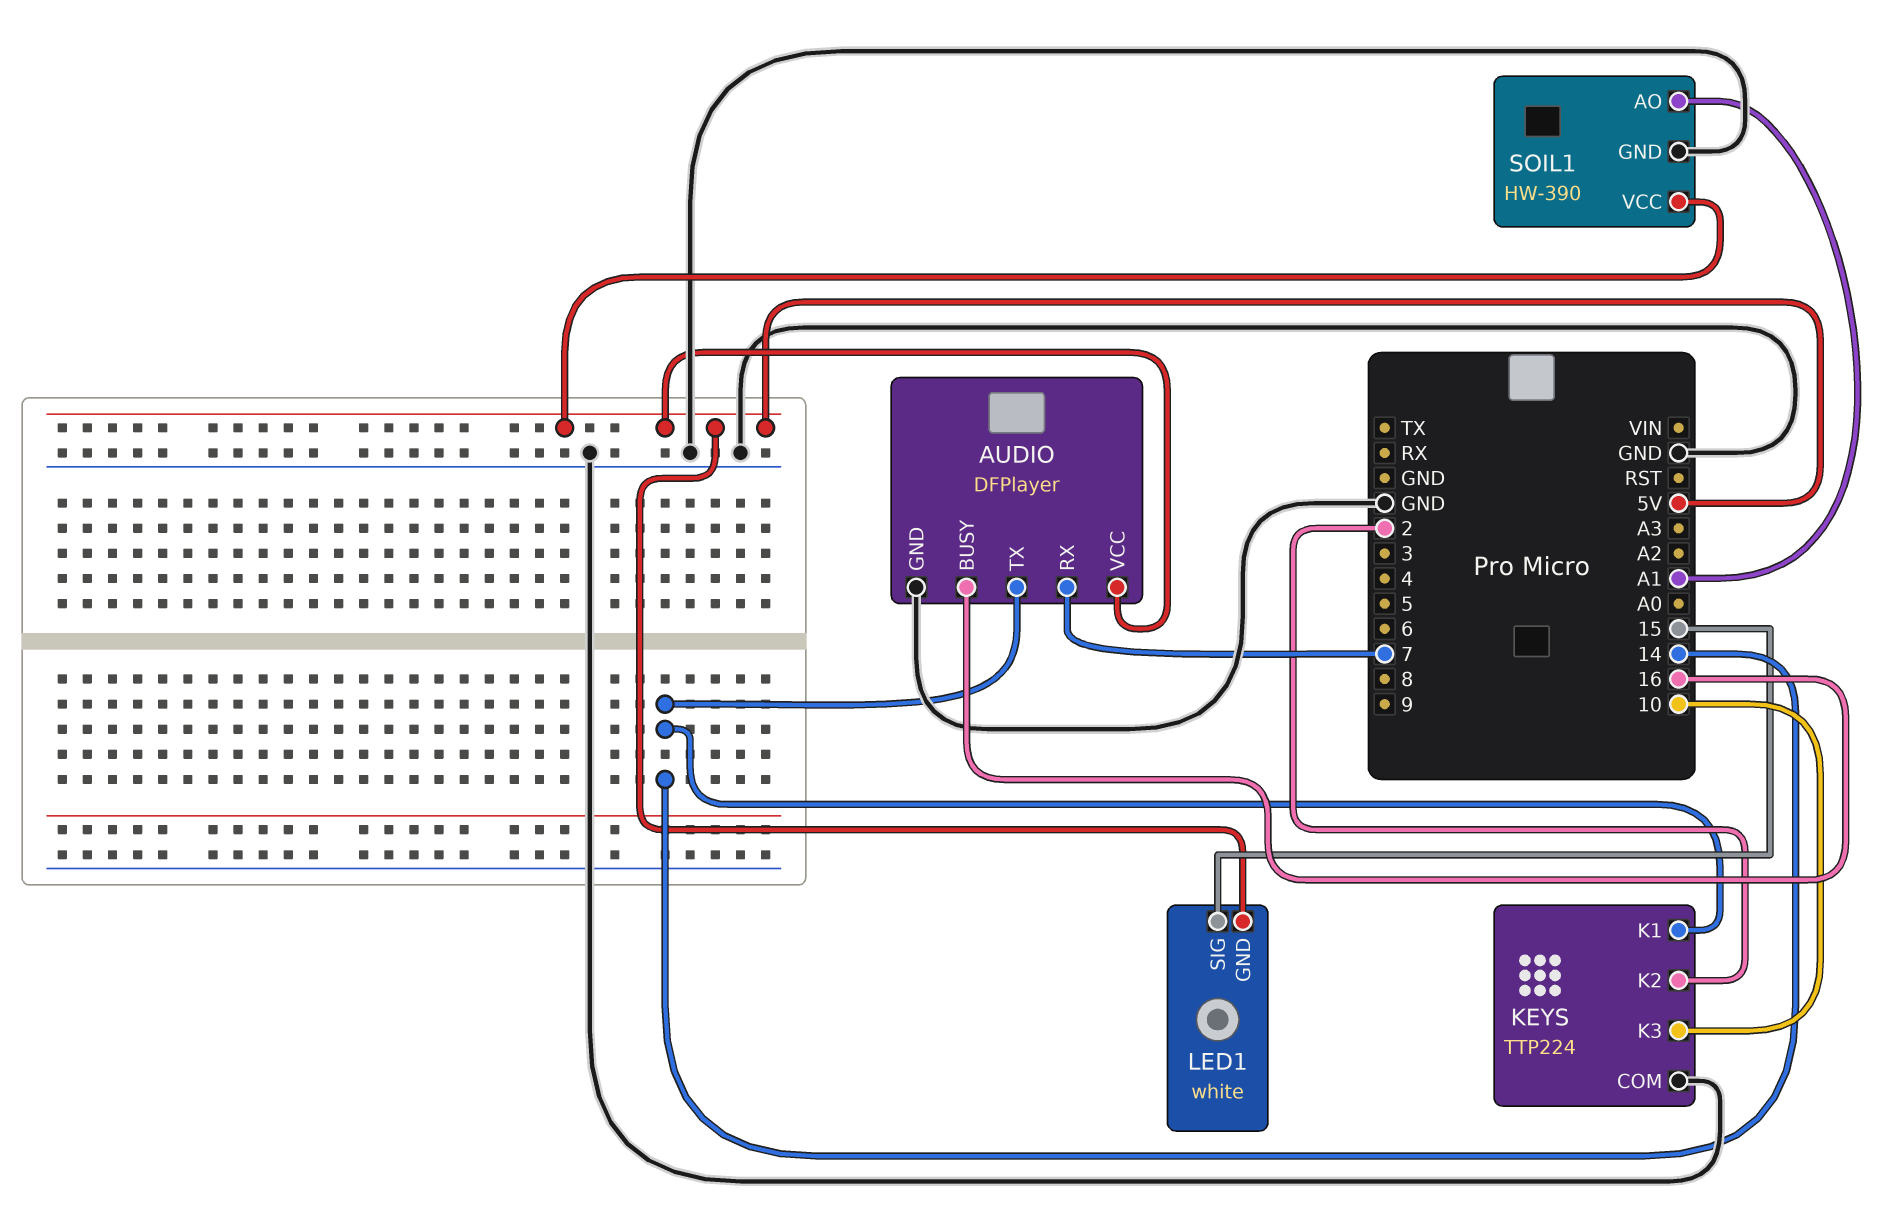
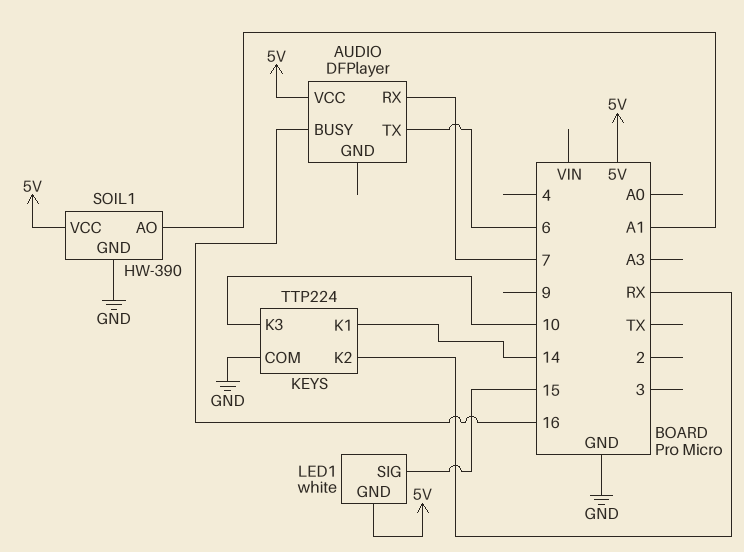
AUDIO pin GND: GND -> none
AUDIO pin TX: 14 -> 6
KEYS pin K2: 2 -> RX

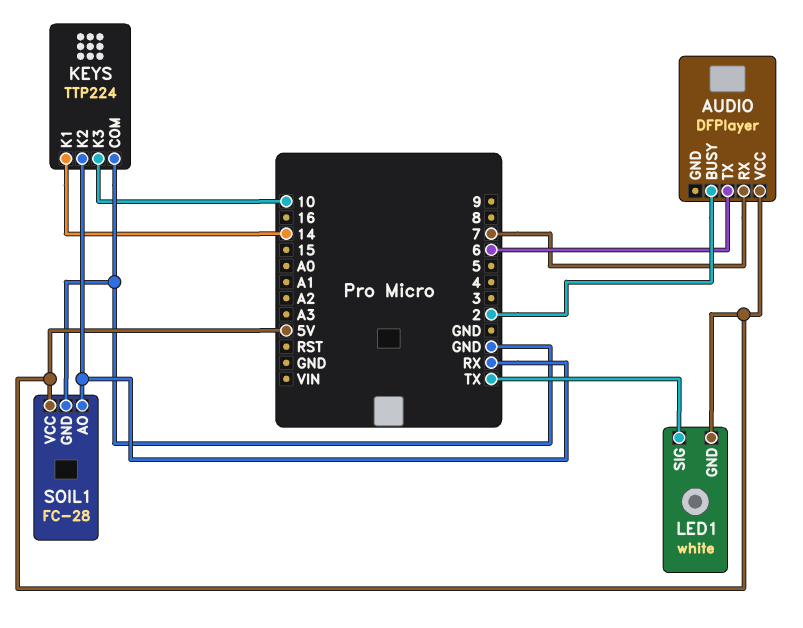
AUDIO pin BUSY: 16 -> 2
LED1 pin SIG: 15 -> TX
SOIL1: HW-390 -> FC-28
SOIL1 pin AO: A1 -> RX

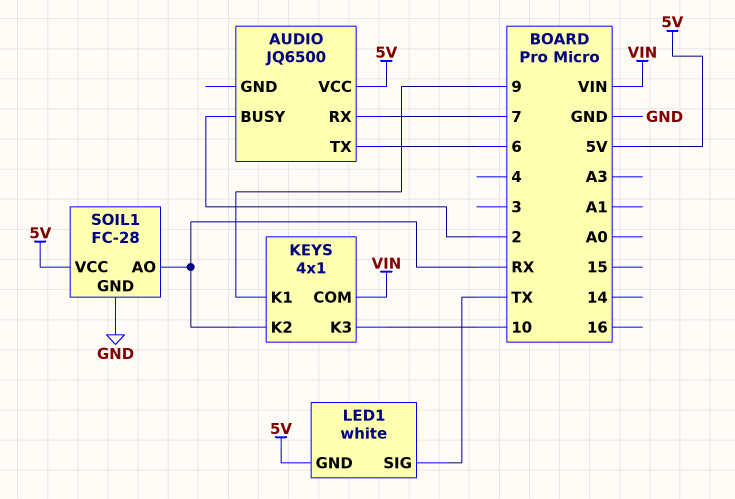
AUDIO: DFPlayer -> JQ6500
KEYS: TTP224 -> 4x1
KEYS pin COM: GND -> VIN
KEYS pin K1: 14 -> 9

